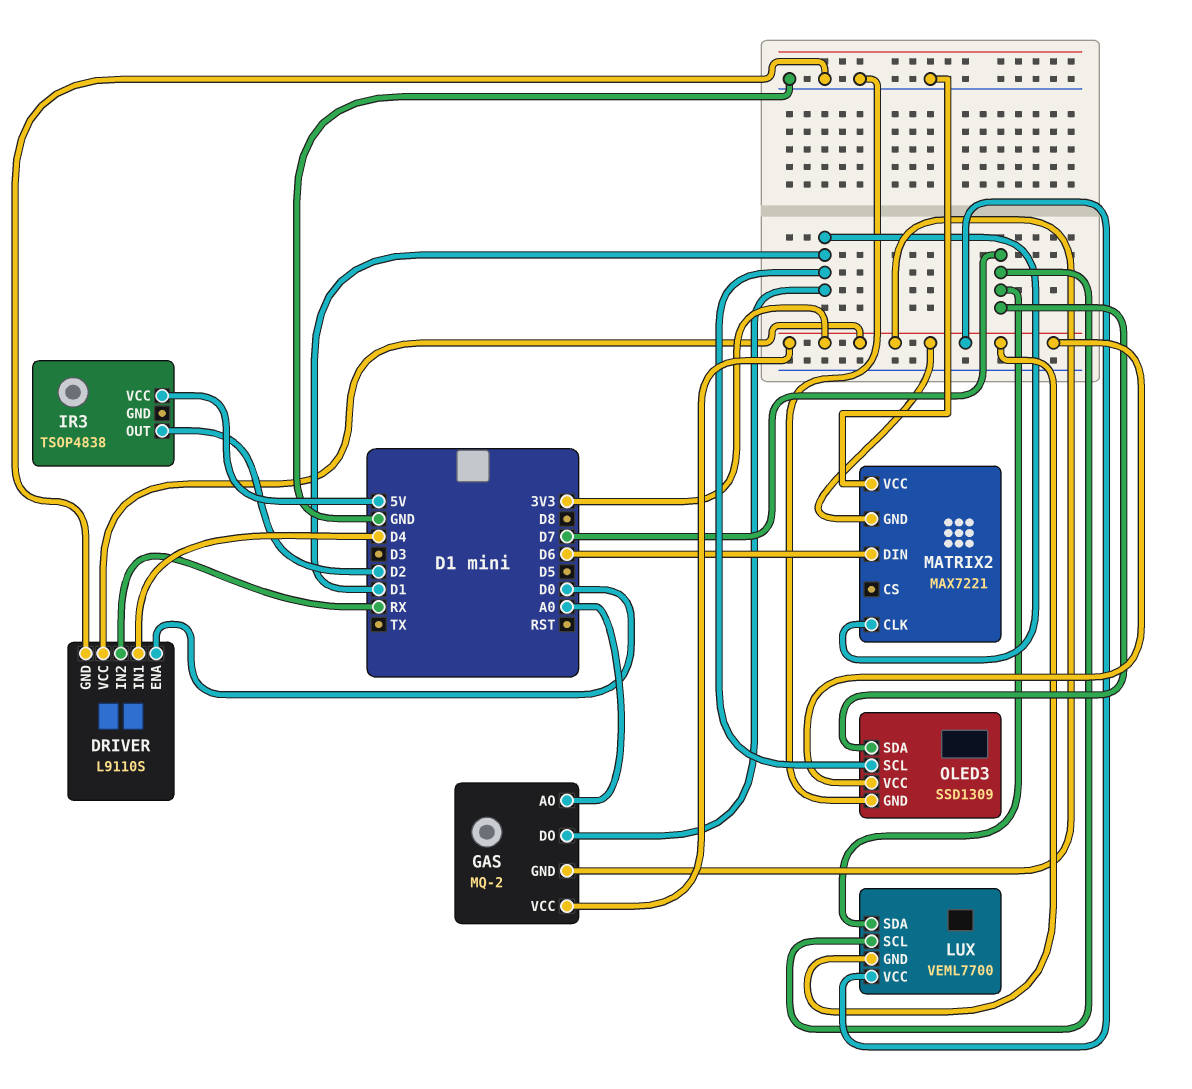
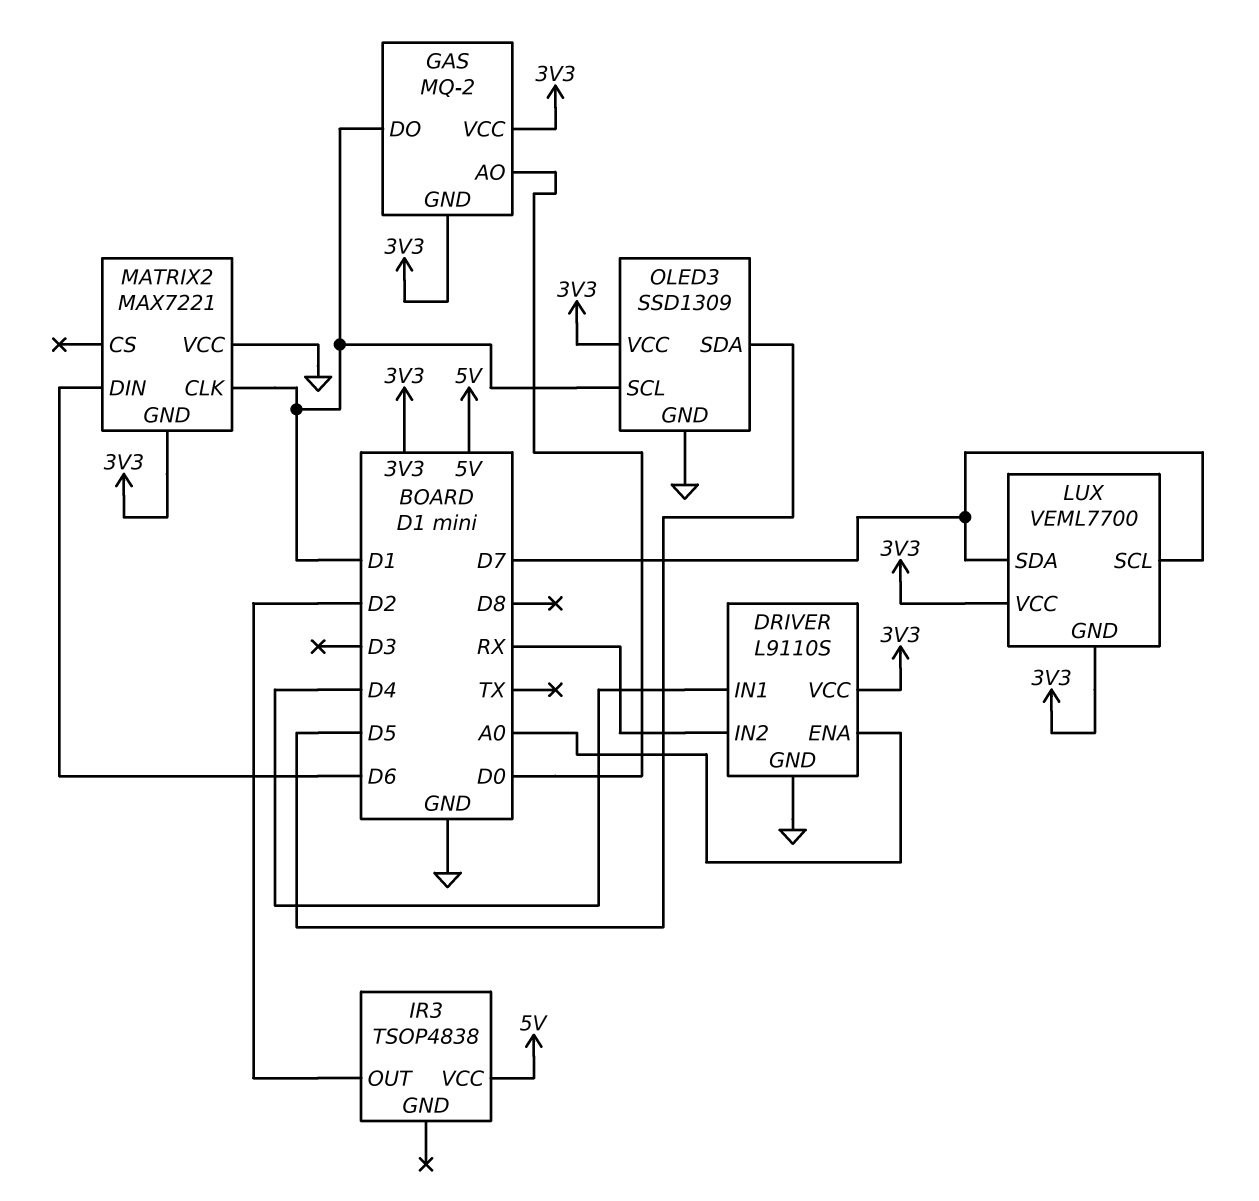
DRIVER pin ENA: D0 -> A0
GAS pin AO: A0 -> D0
OLED3 pin SDA: D7 -> D5

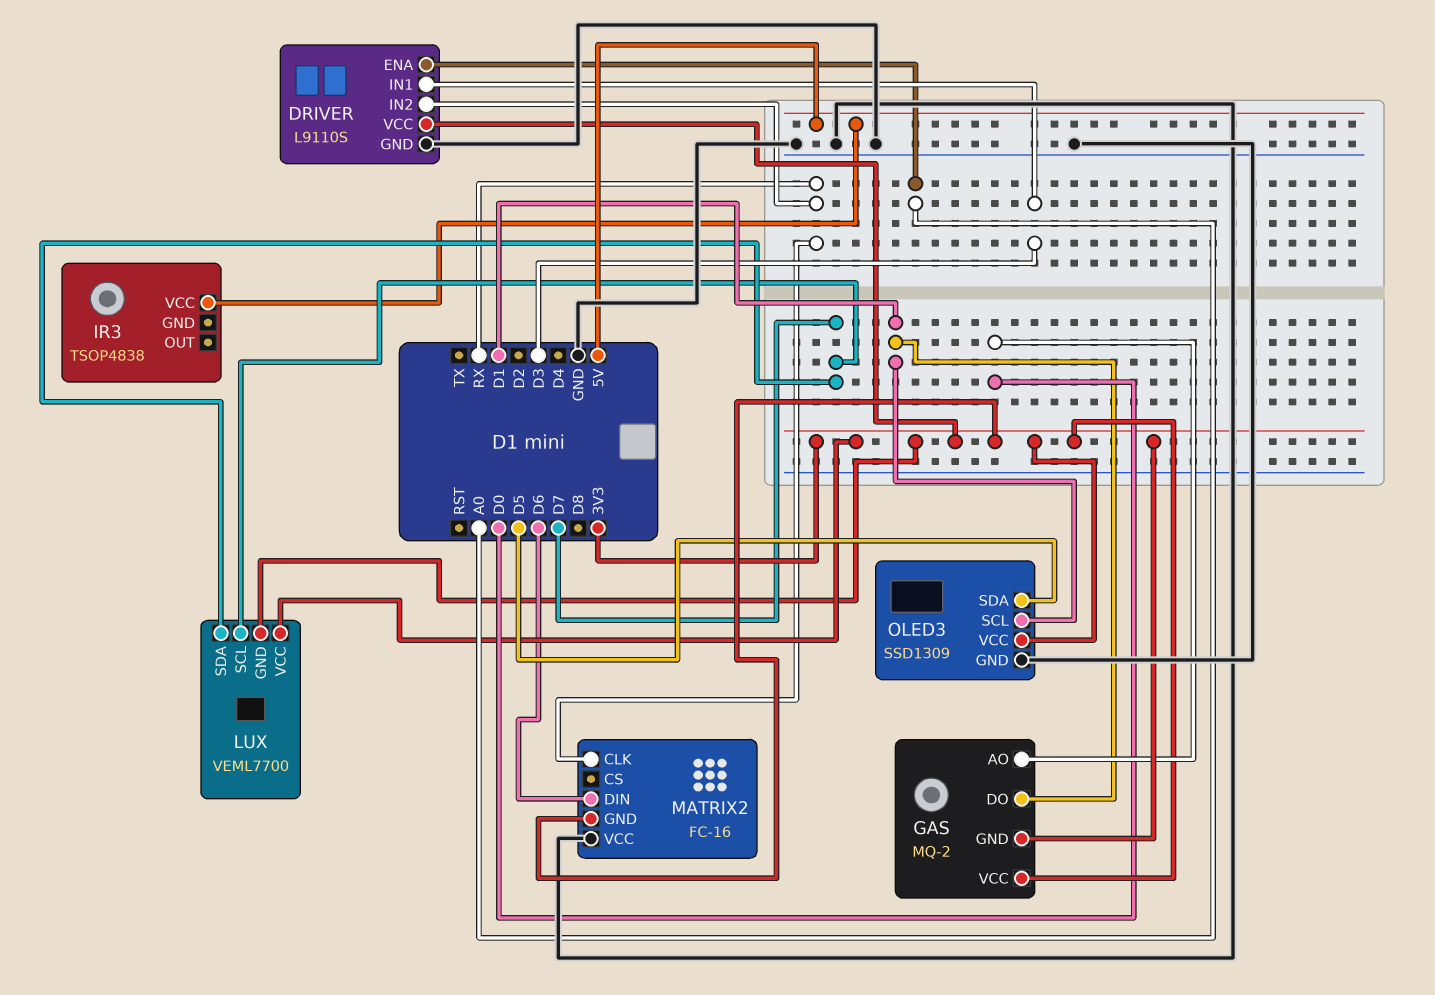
DRIVER pin IN1: D4 -> D3
IR3 pin OUT: D2 -> none
MATRIX2: MAX7221 -> FC-16
MATRIX2 pin CLK: D1 -> RX

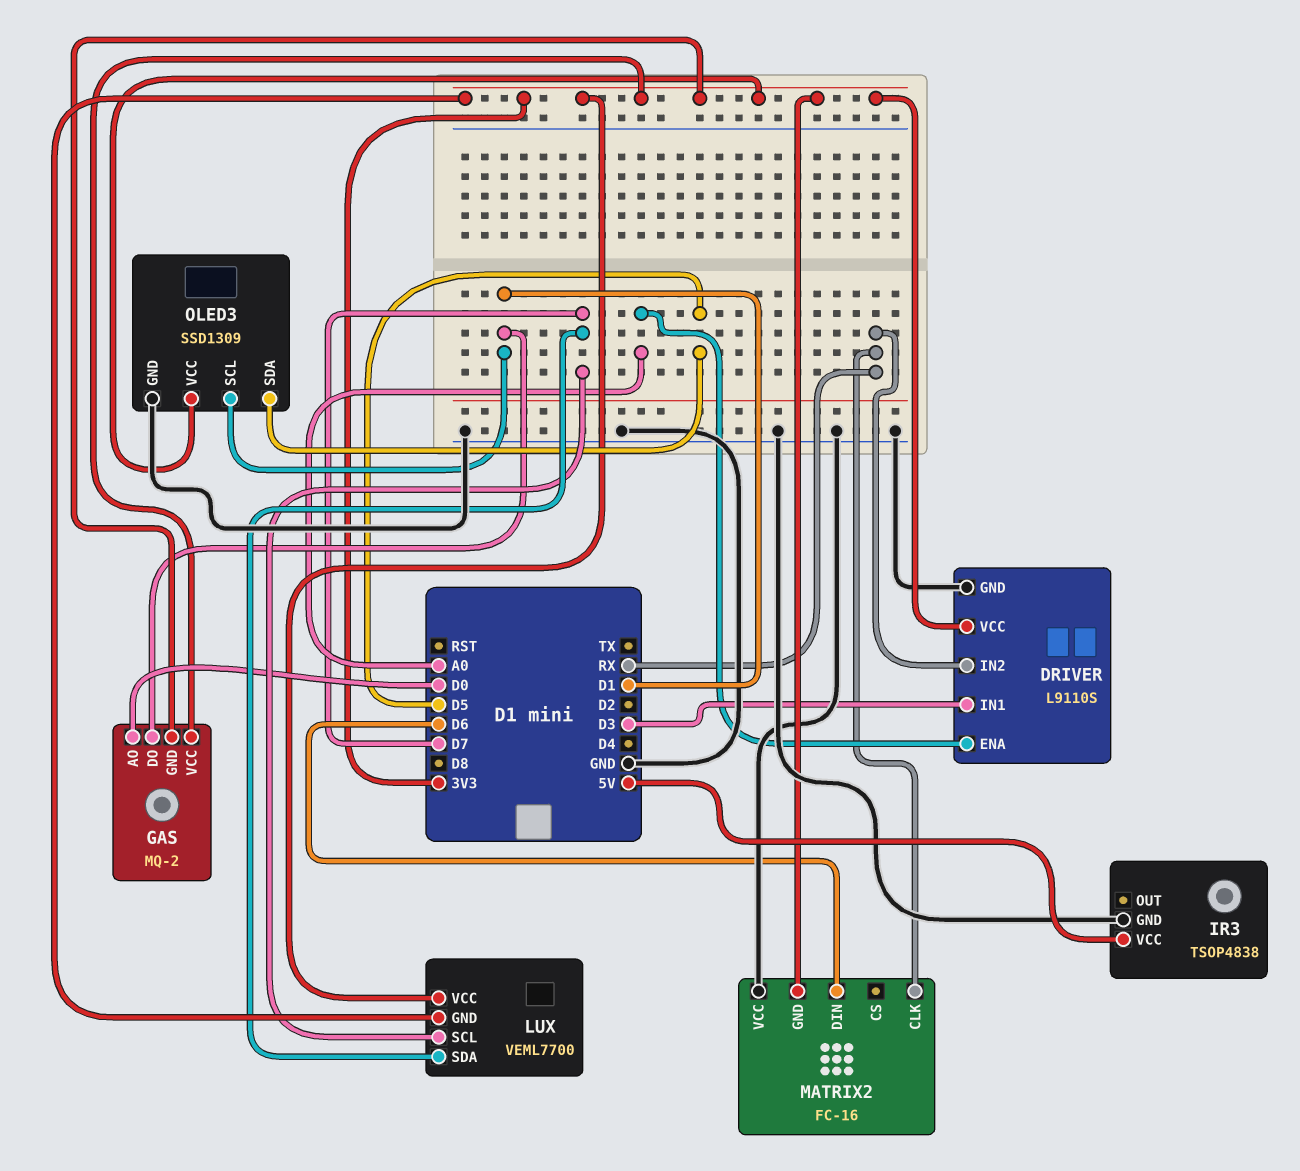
IR3 pin GND: none -> GND

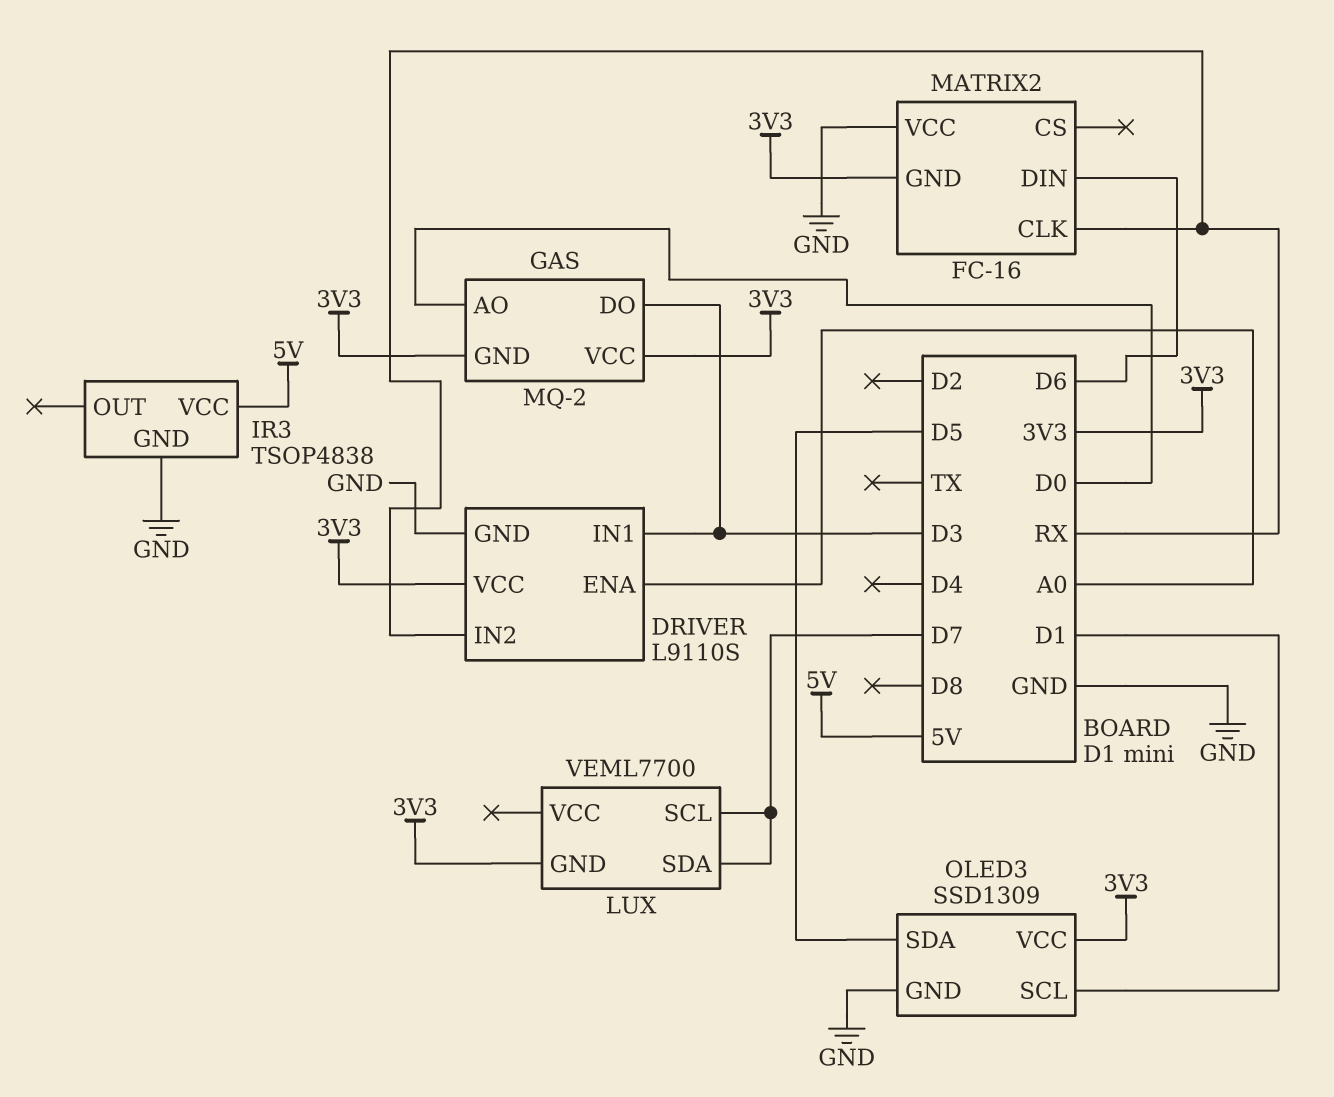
GAS pin DO: D1 -> D3
LUX pin VCC: 3V3 -> none

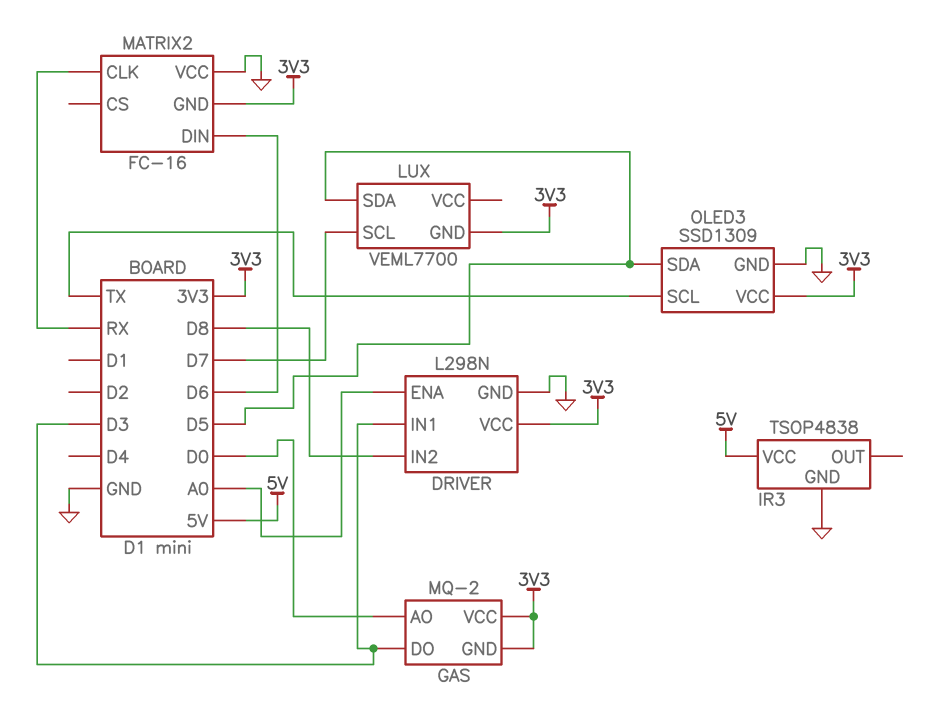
DRIVER: L9110S -> L298N
DRIVER pin IN2: RX -> D8
LUX pin SDA: D7 -> D5
OLED3 pin SCL: D1 -> TX

